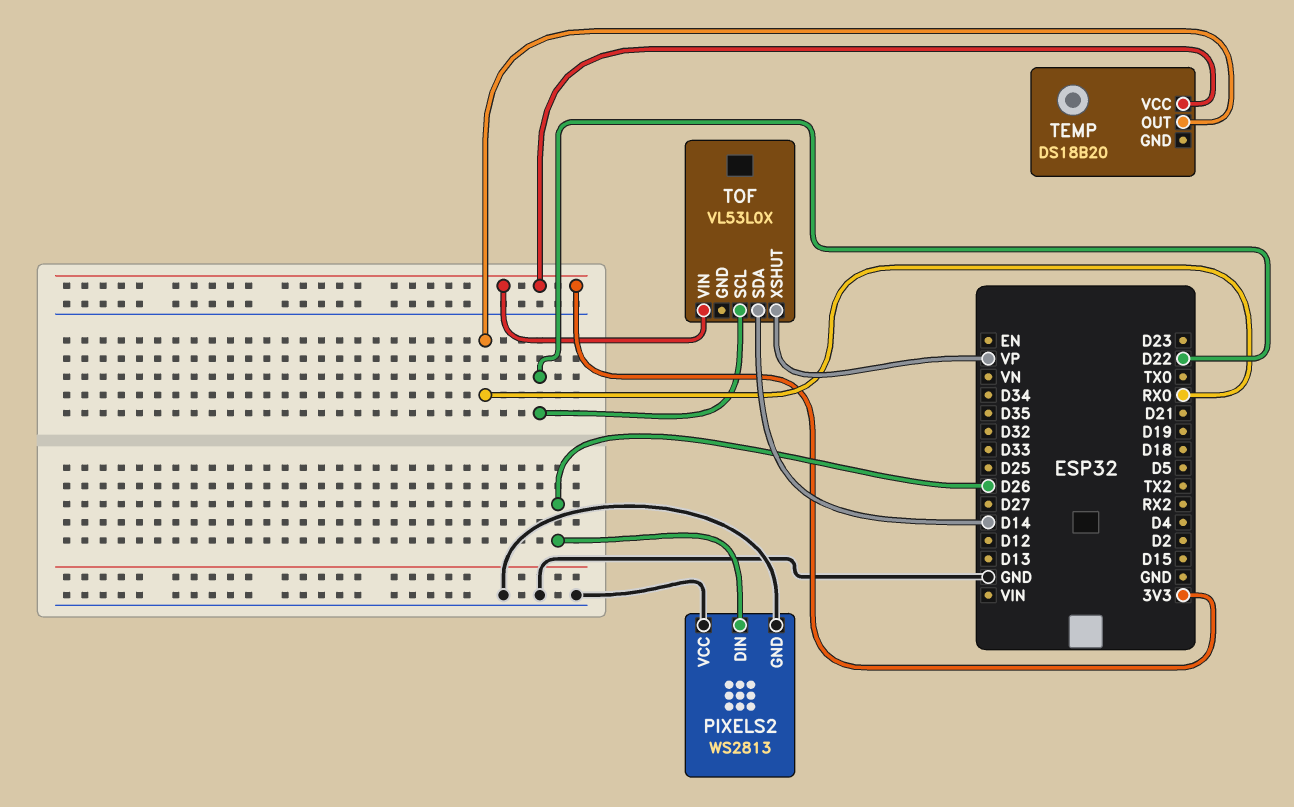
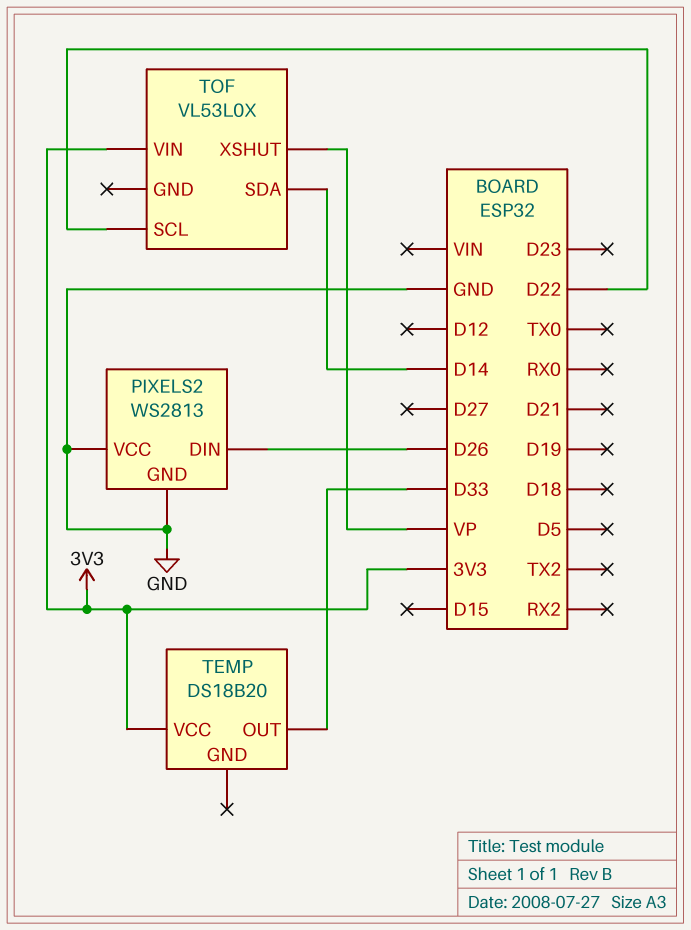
TEMP pin OUT: RX0 -> D33

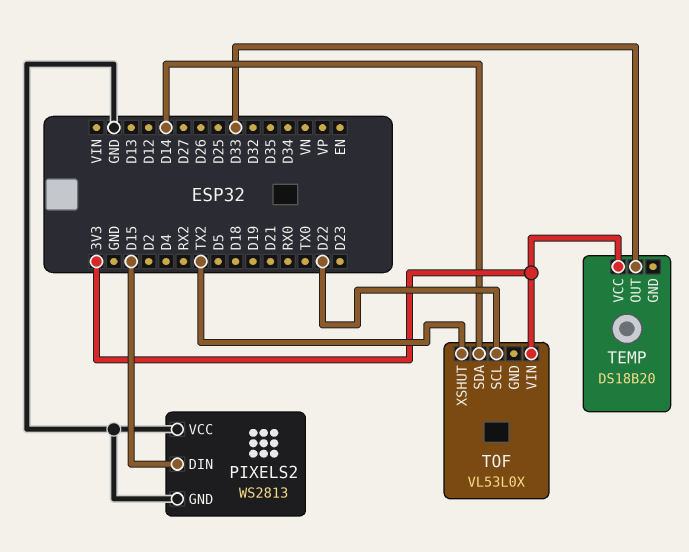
PIXELS2 pin DIN: D26 -> D15
TOF pin XSHUT: VP -> TX2

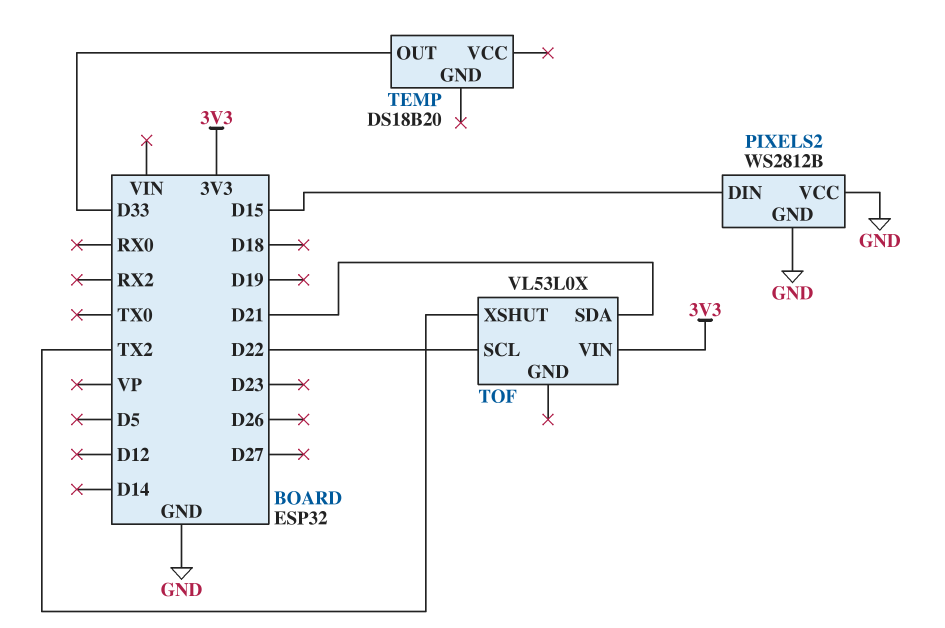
PIXELS2: WS2813 -> WS2812B
TEMP pin VCC: 3V3 -> none
TOF pin SDA: D14 -> D21

